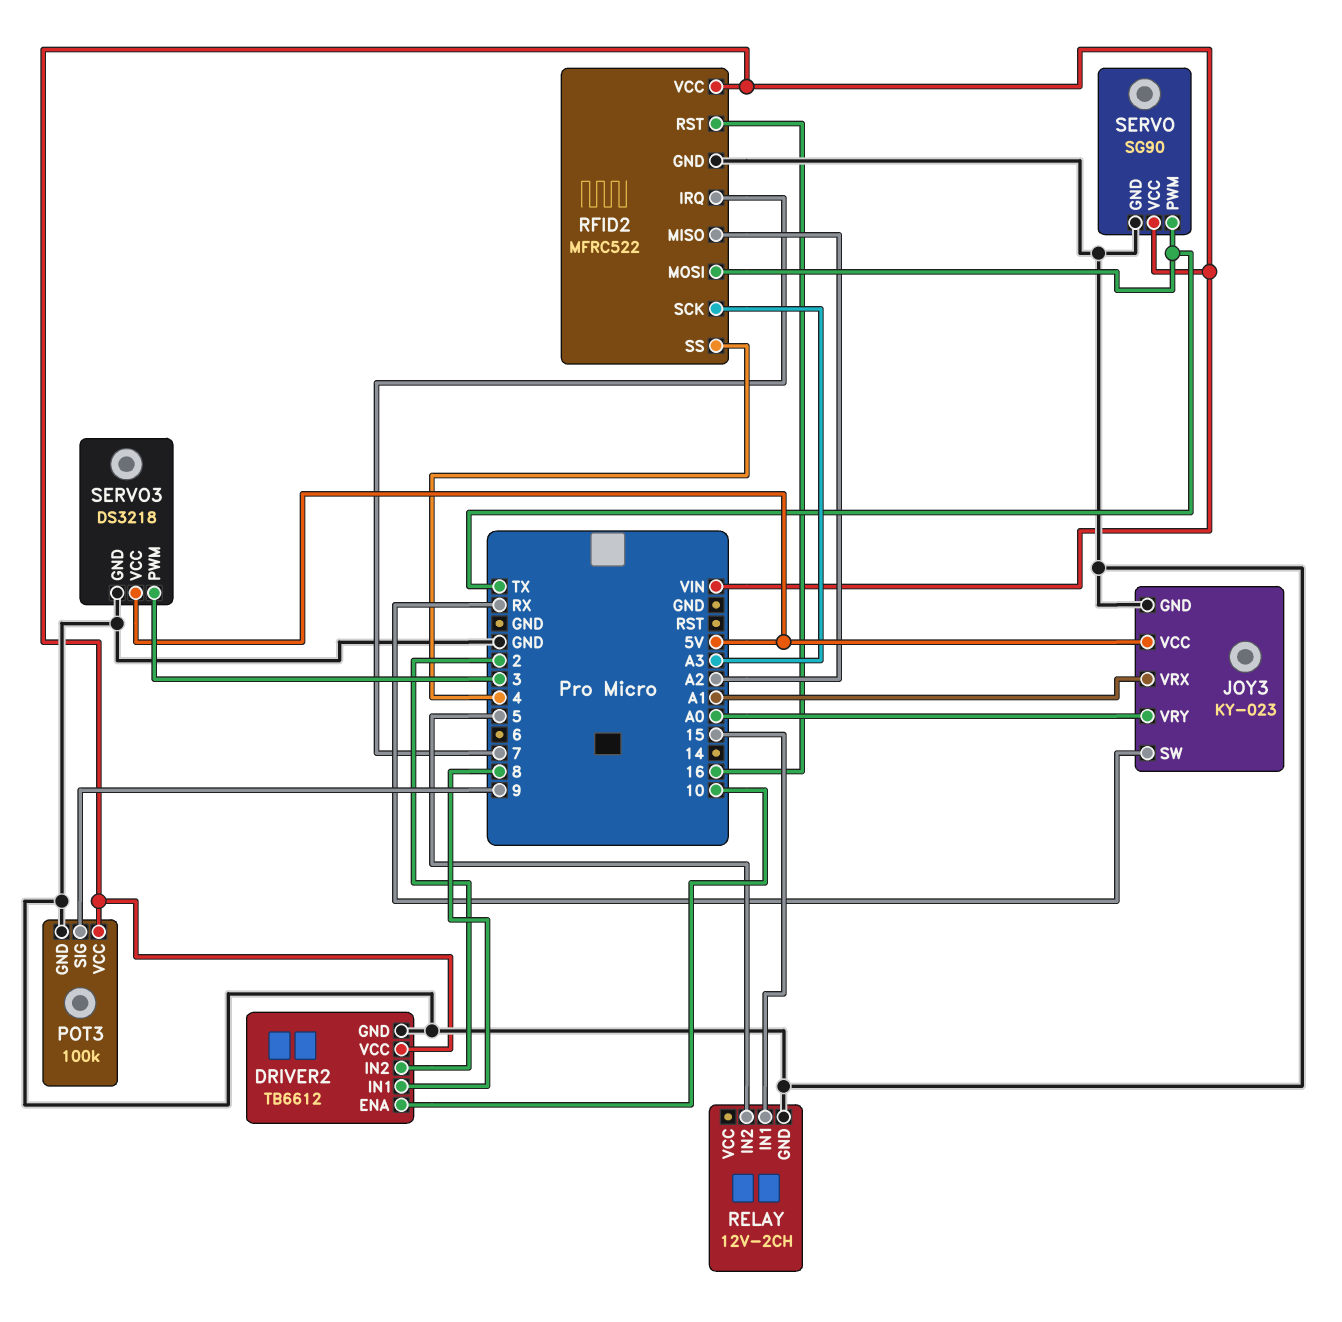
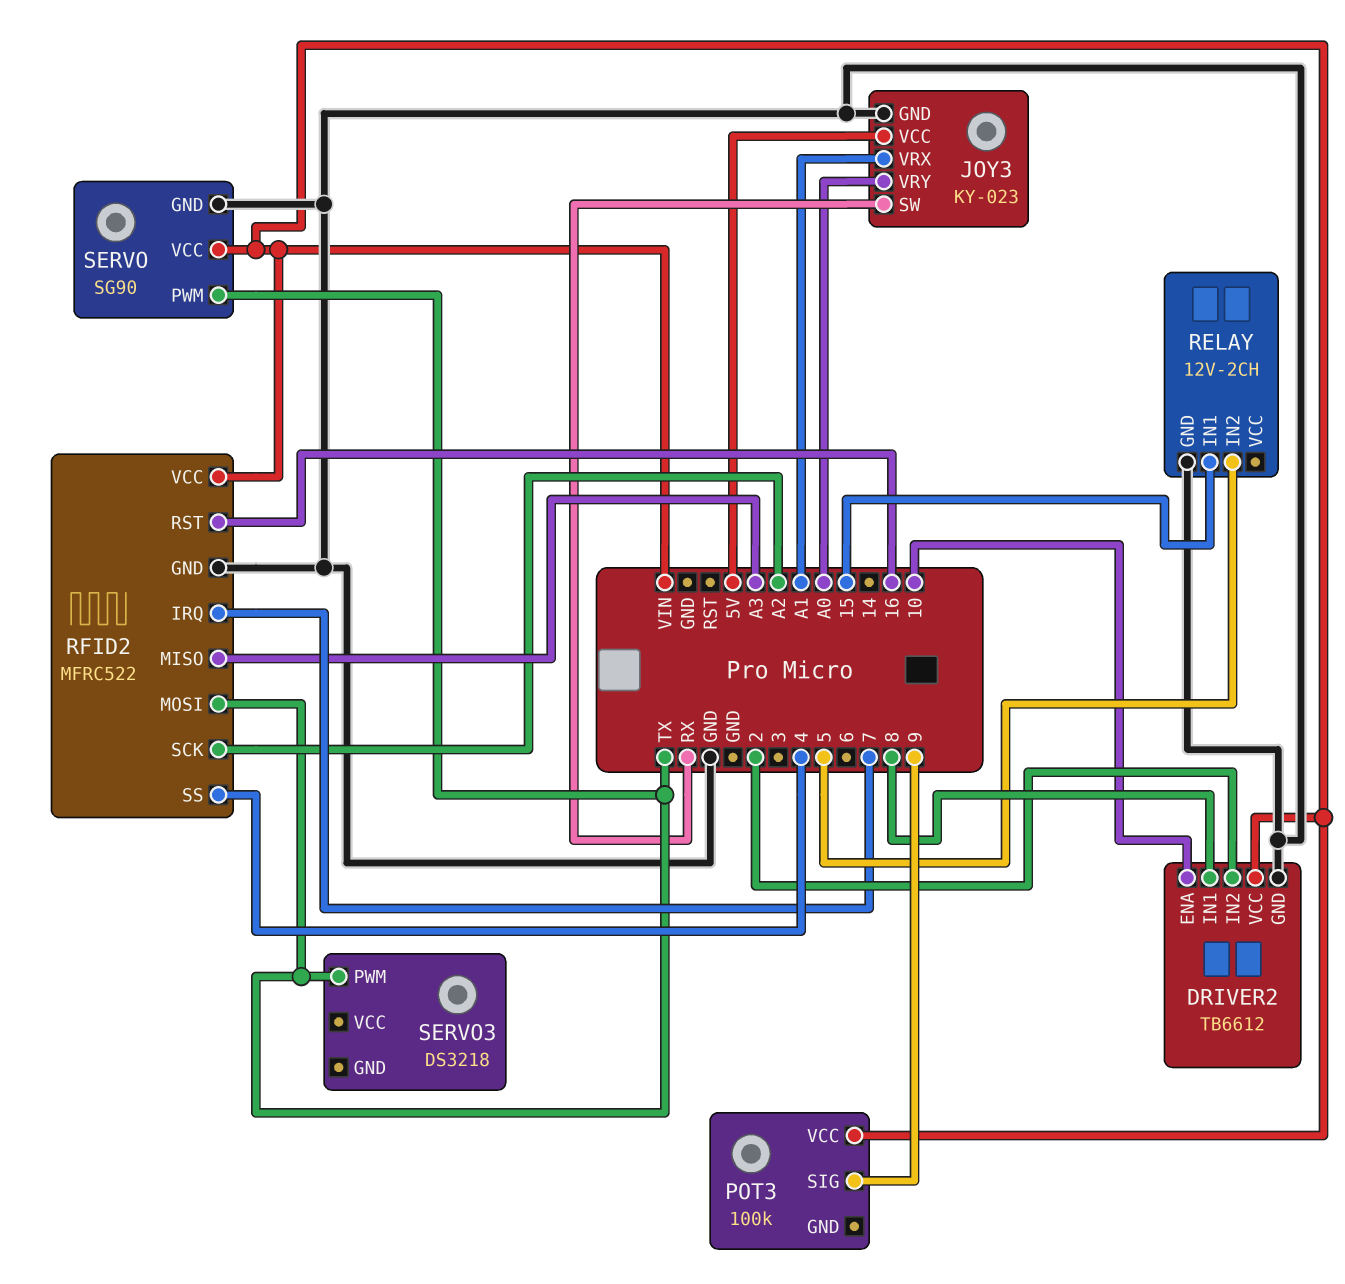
POT3 pin GND: GND -> none
RFID2 pin MISO: A2 -> A3
RFID2 pin SCK: A3 -> A2
SERVO3 pin GND: GND -> none
SERVO3 pin PWM: 3 -> TX
SERVO3 pin VCC: 5V -> none

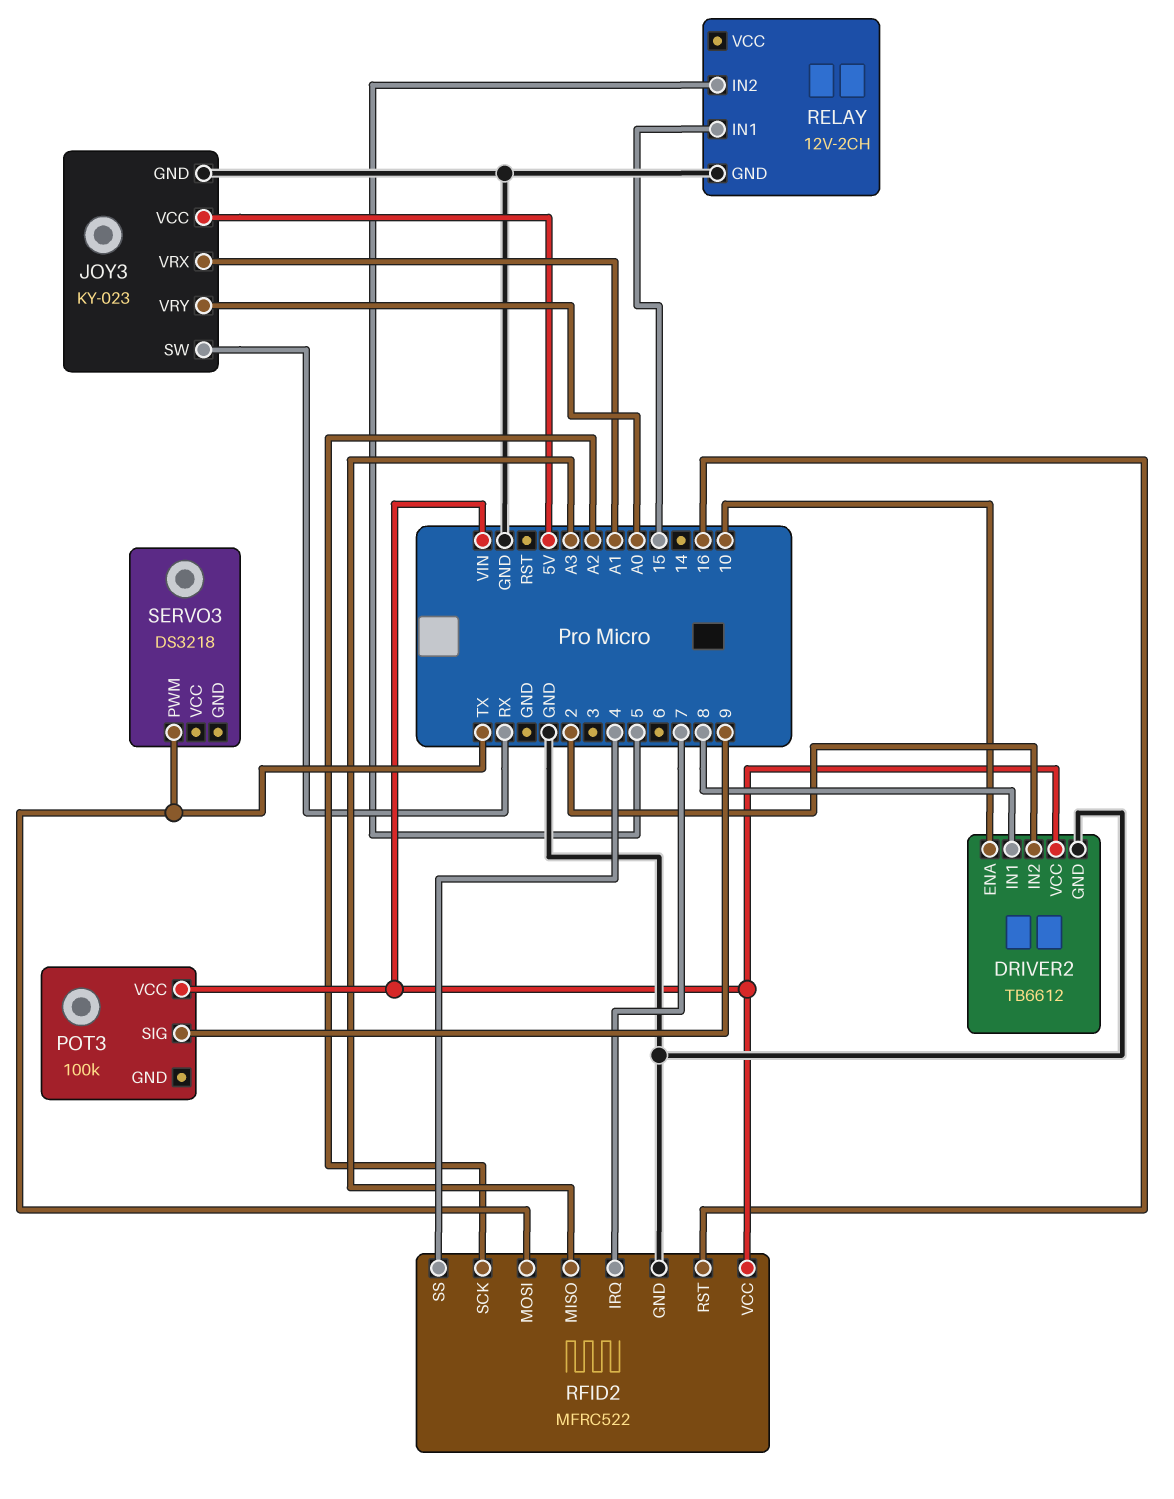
SERVO: SG90 -> none
SERVO pin GND: GND -> none
SERVO pin PWM: TX -> none
SERVO pin VCC: VIN -> none

